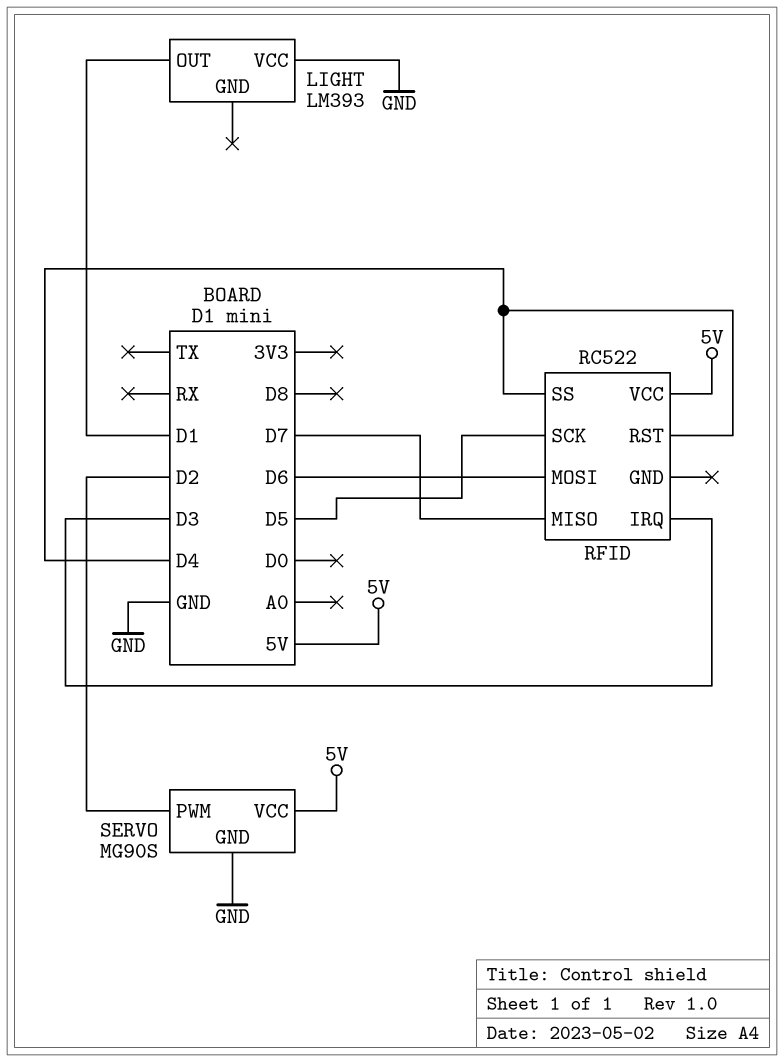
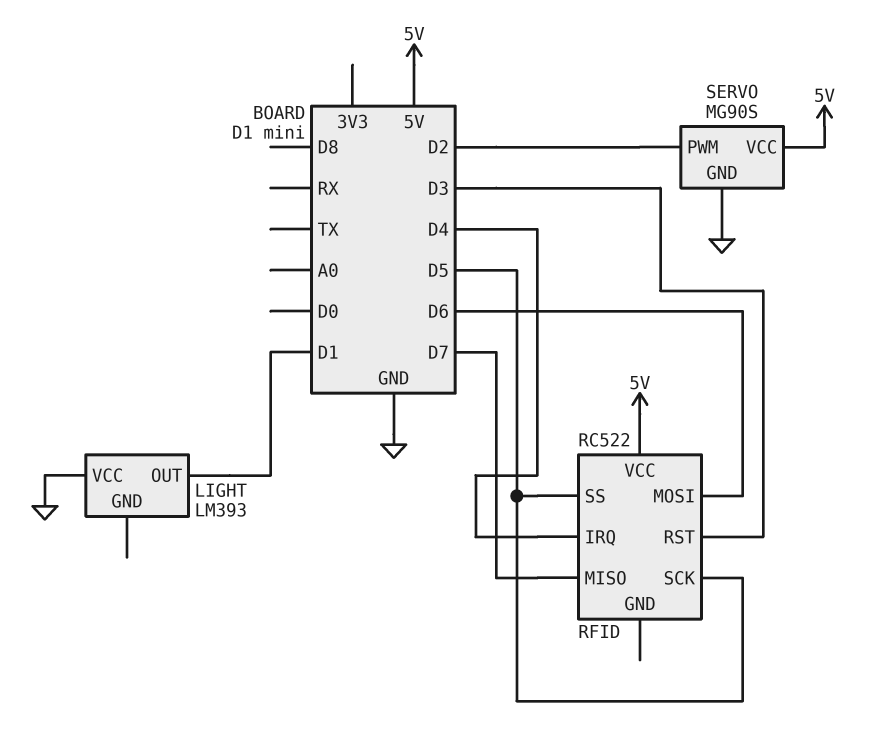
RFID pin IRQ: D3 -> D4
RFID pin RST: D4 -> D3
RFID pin SS: D4 -> D5

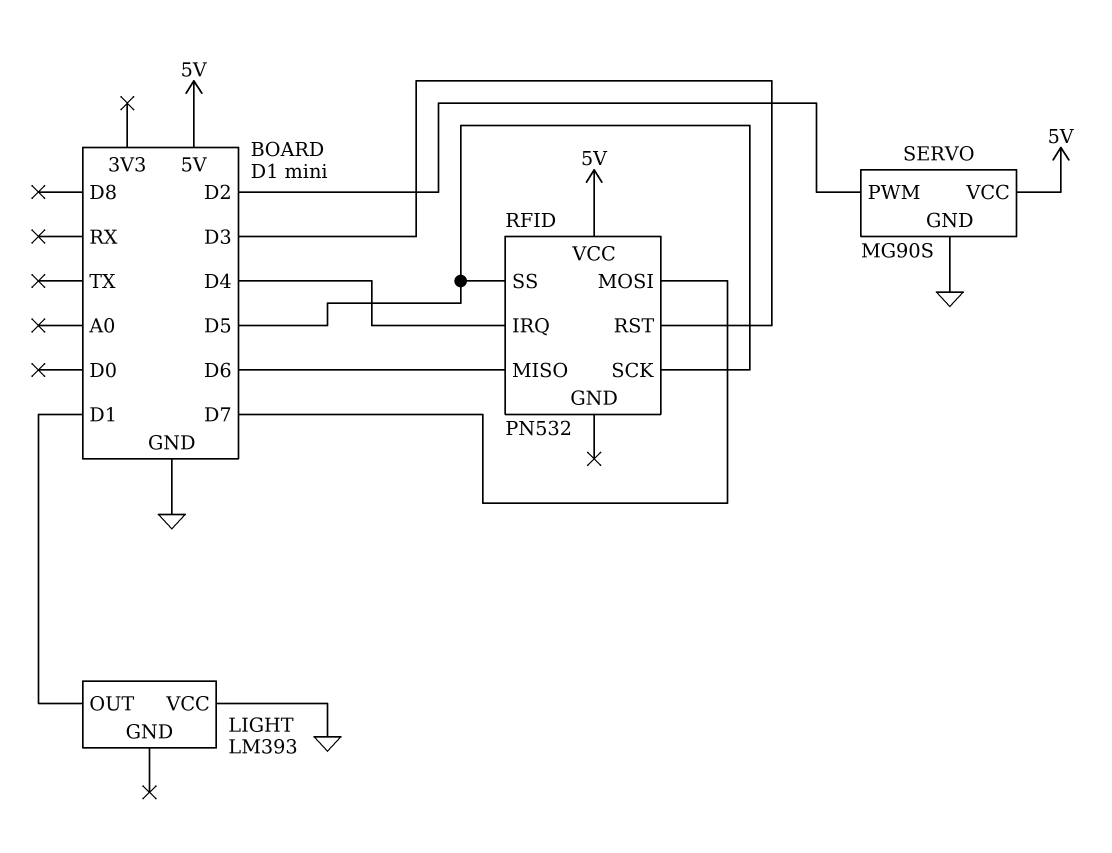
RFID: RC522 -> PN532
RFID pin MISO: D7 -> D6
RFID pin MOSI: D6 -> D7

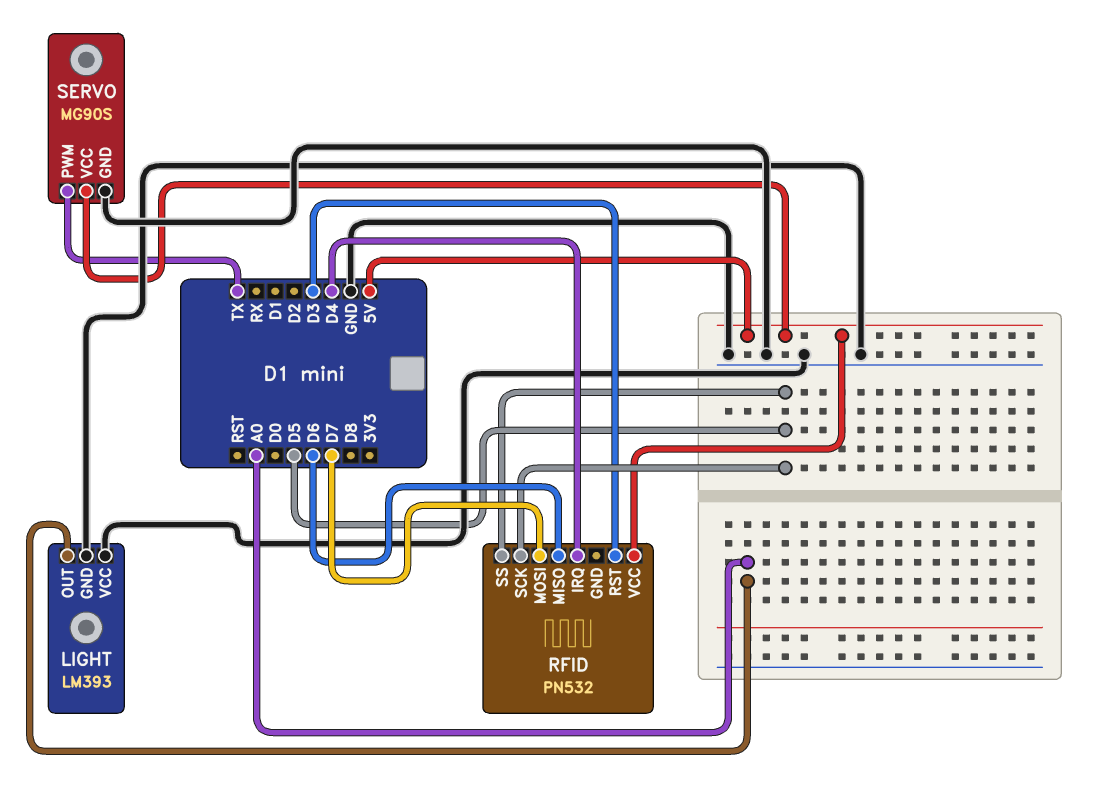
LIGHT pin GND: none -> GND
LIGHT pin OUT: D1 -> A0
SERVO pin PWM: D2 -> TX

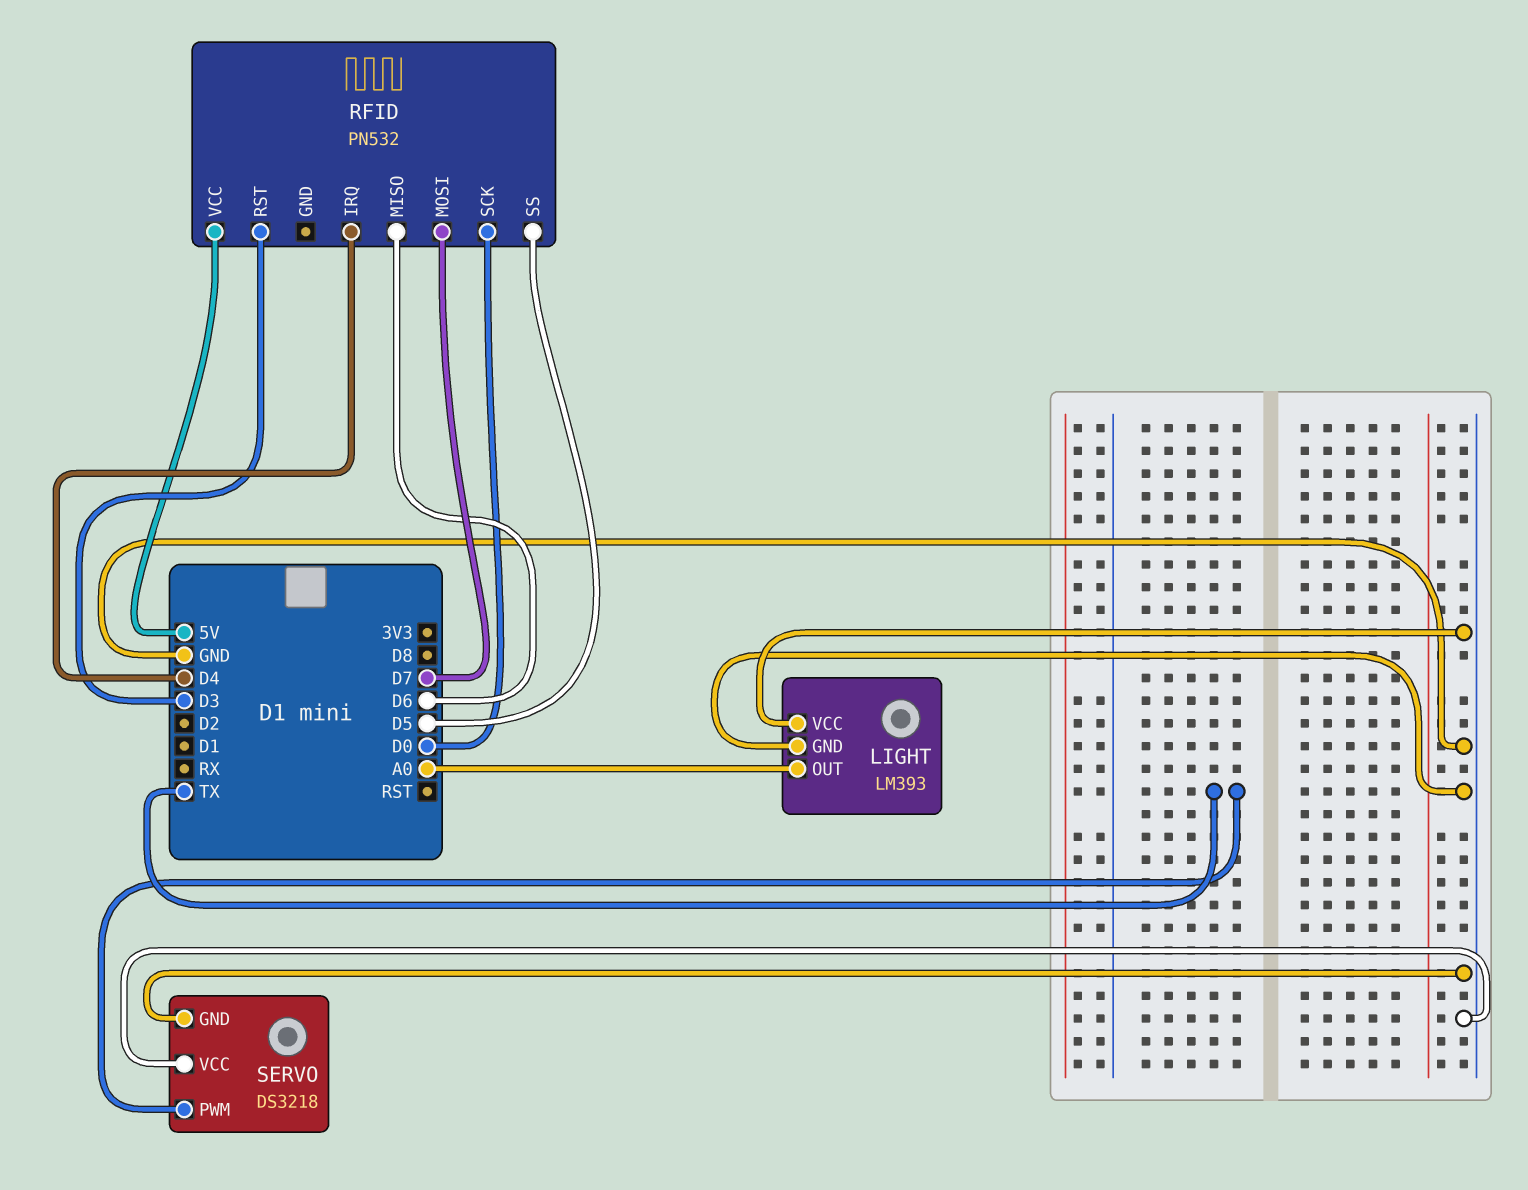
RFID pin SCK: D5 -> D0
SERVO: MG90S -> DS3218
SERVO pin VCC: 5V -> GND

